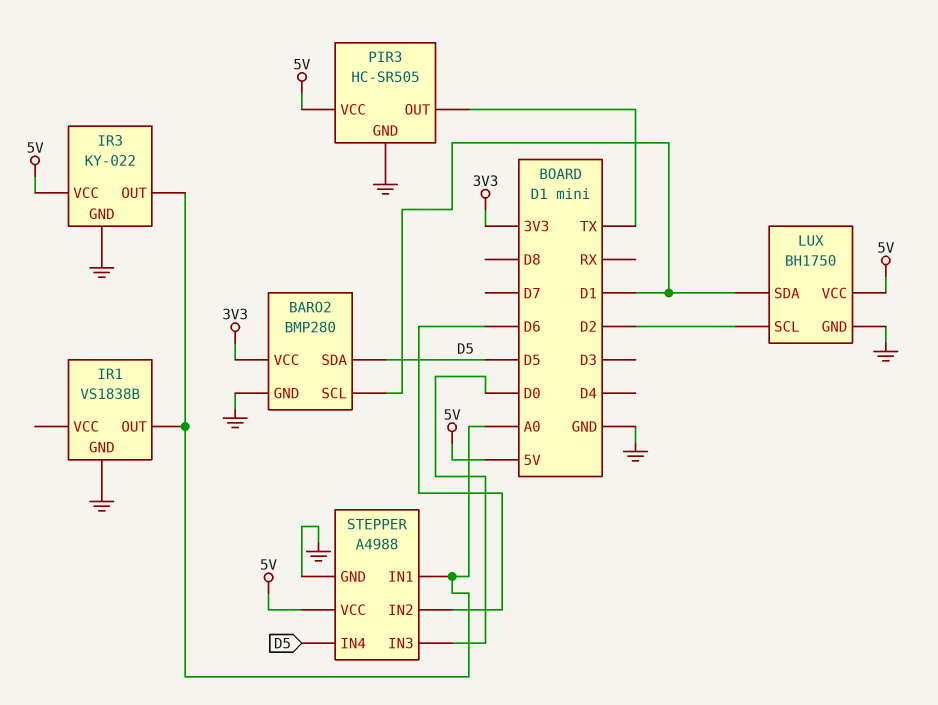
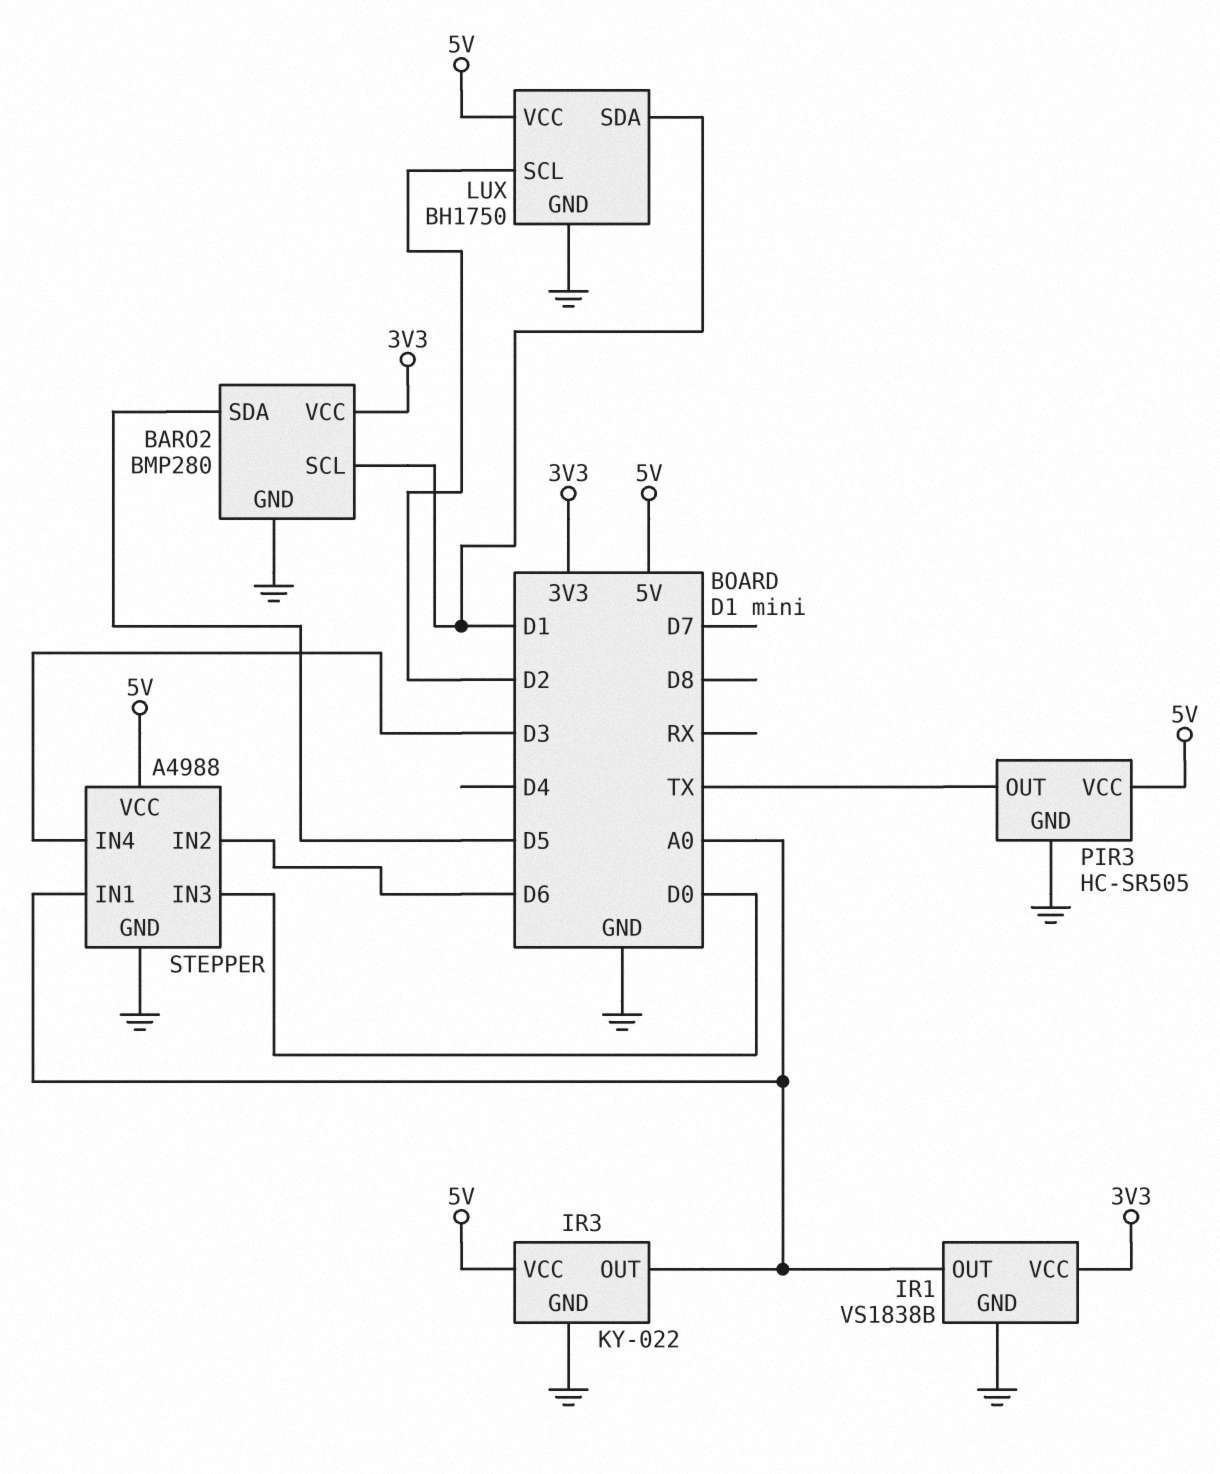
IR1 pin VCC: none -> 3V3
STEPPER pin IN4: D5 -> D3

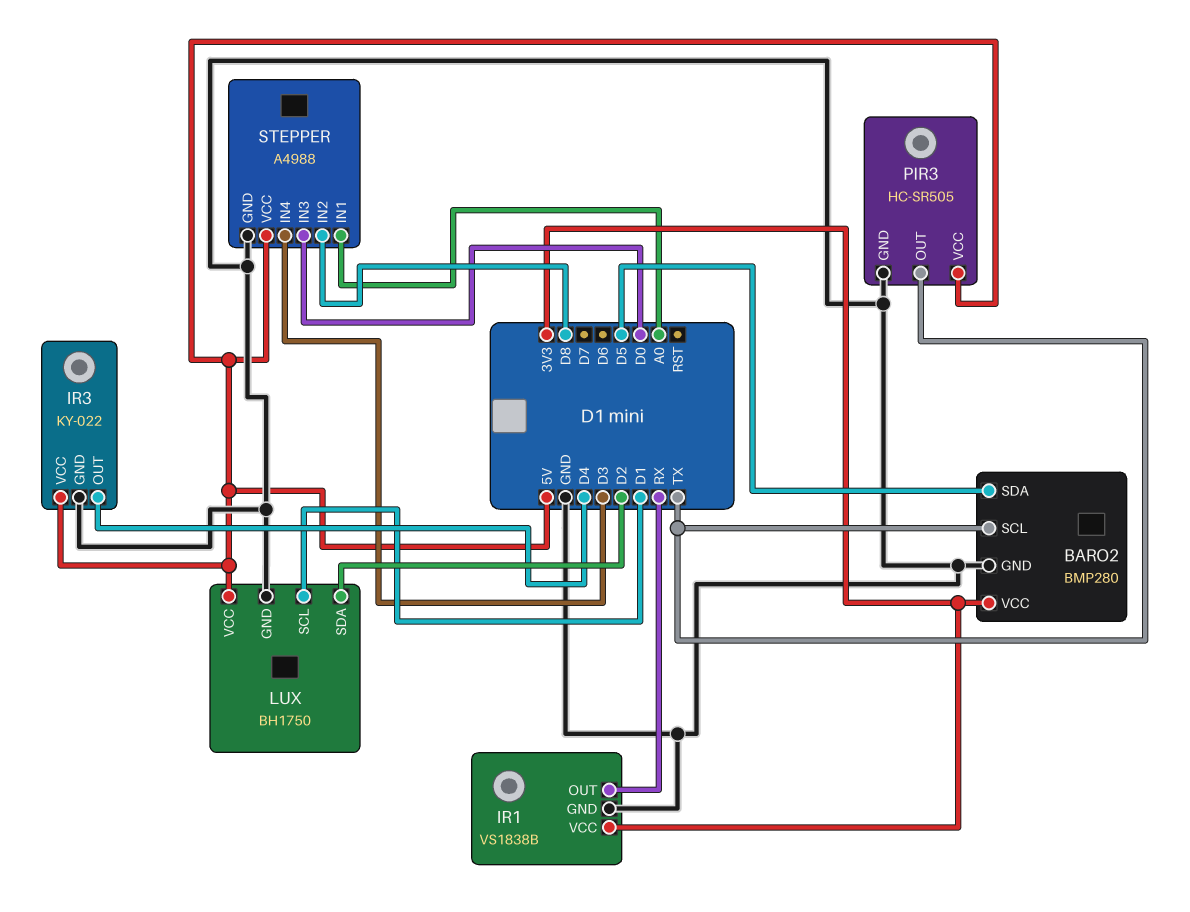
BARO2 pin SCL: D1 -> TX
IR1 pin OUT: A0 -> RX
IR3 pin OUT: A0 -> D4
LUX pin SCL: D2 -> D1
LUX pin SDA: D1 -> D2
STEPPER pin IN2: D6 -> D8

